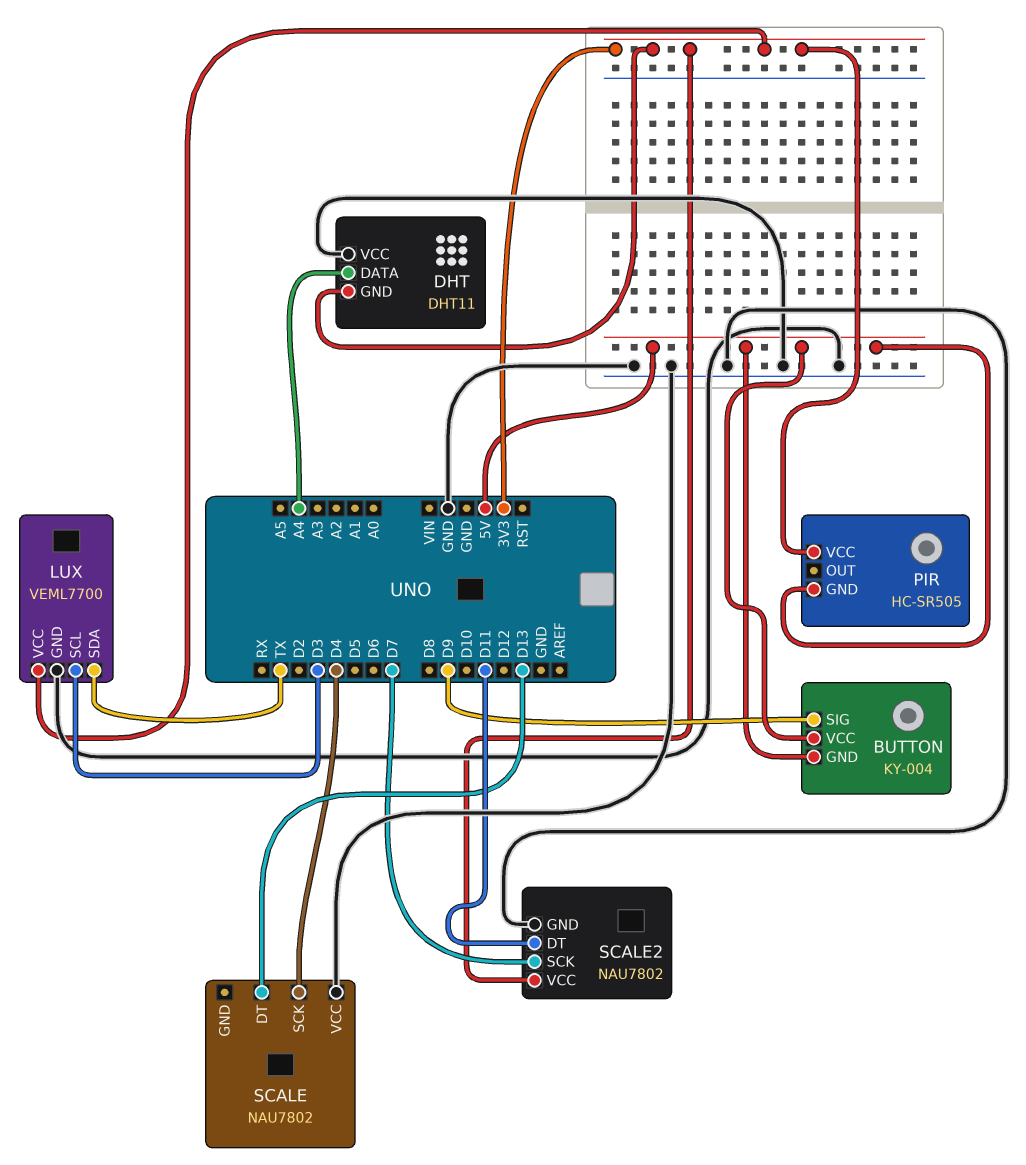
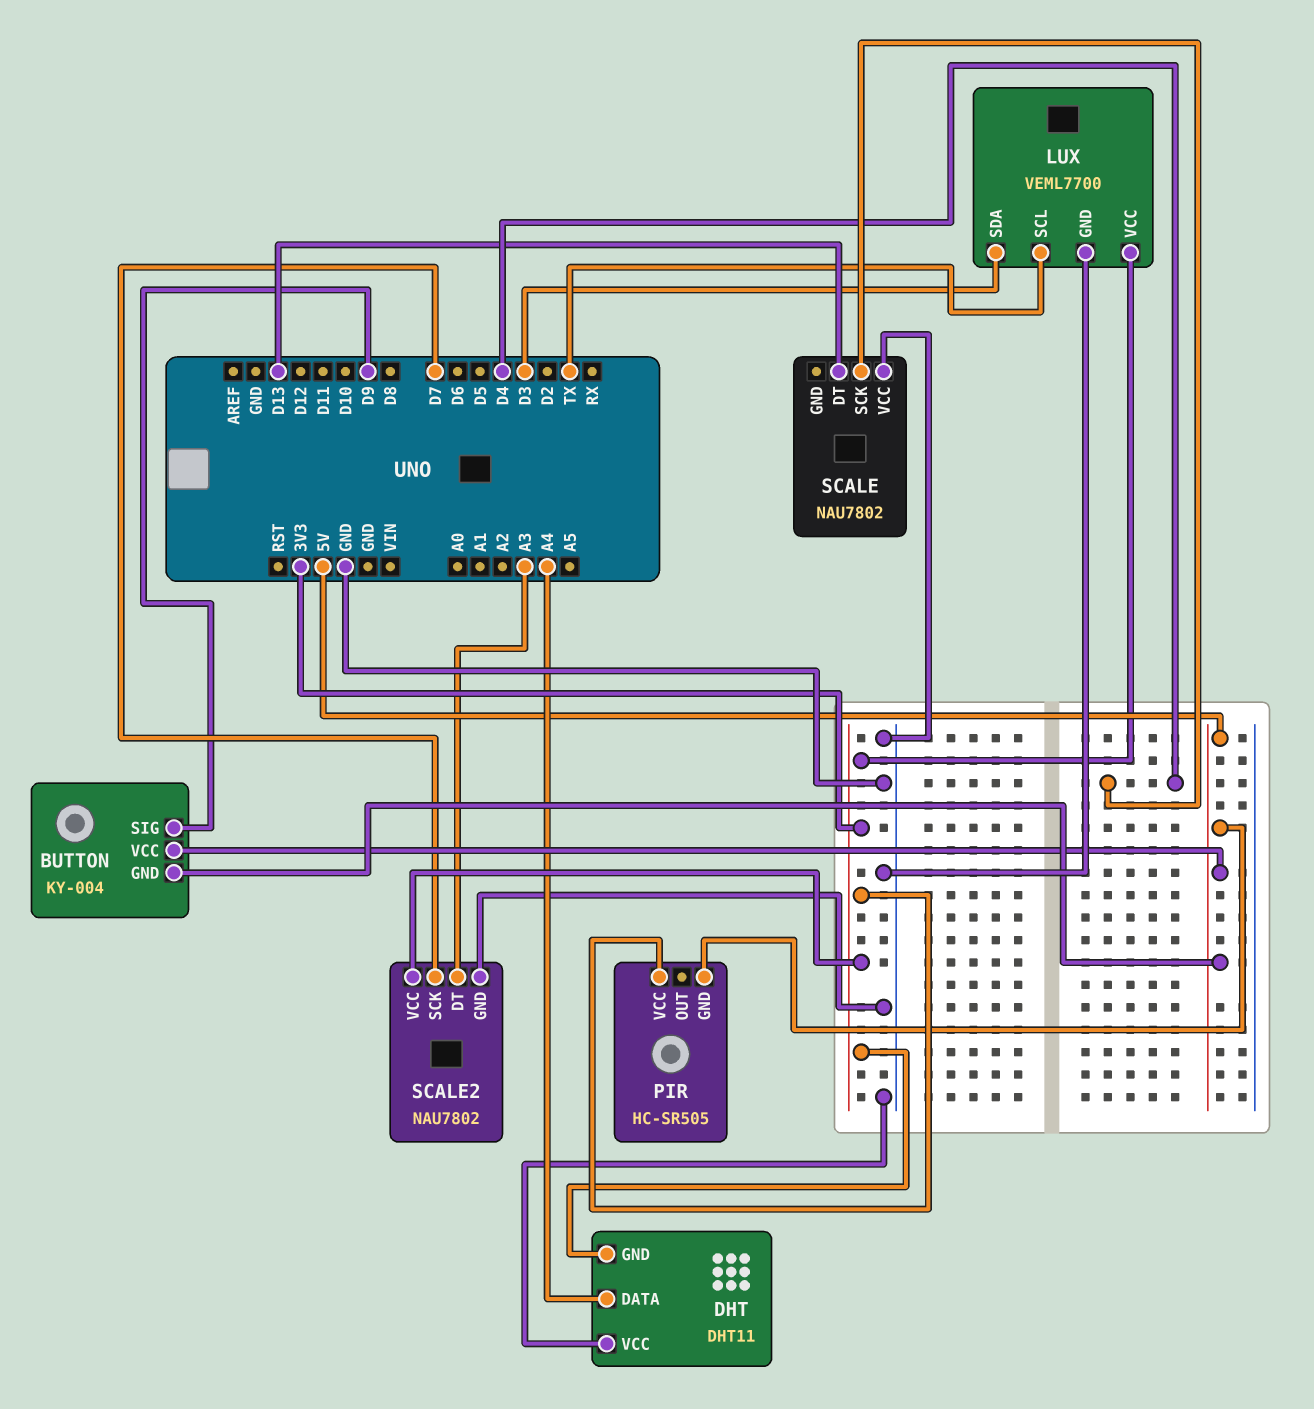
LUX pin SCL: D3 -> TX
LUX pin SDA: TX -> D3
SCALE2 pin DT: D11 -> A3

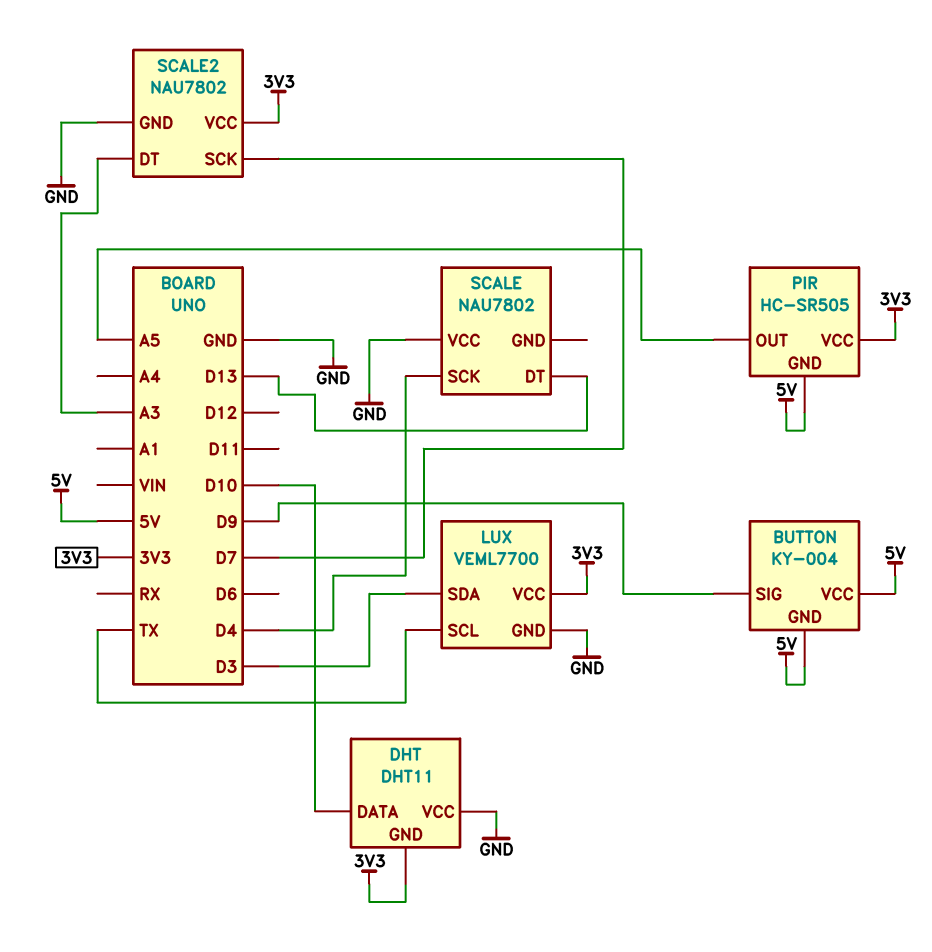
DHT pin DATA: A4 -> D10
PIR pin OUT: none -> A5

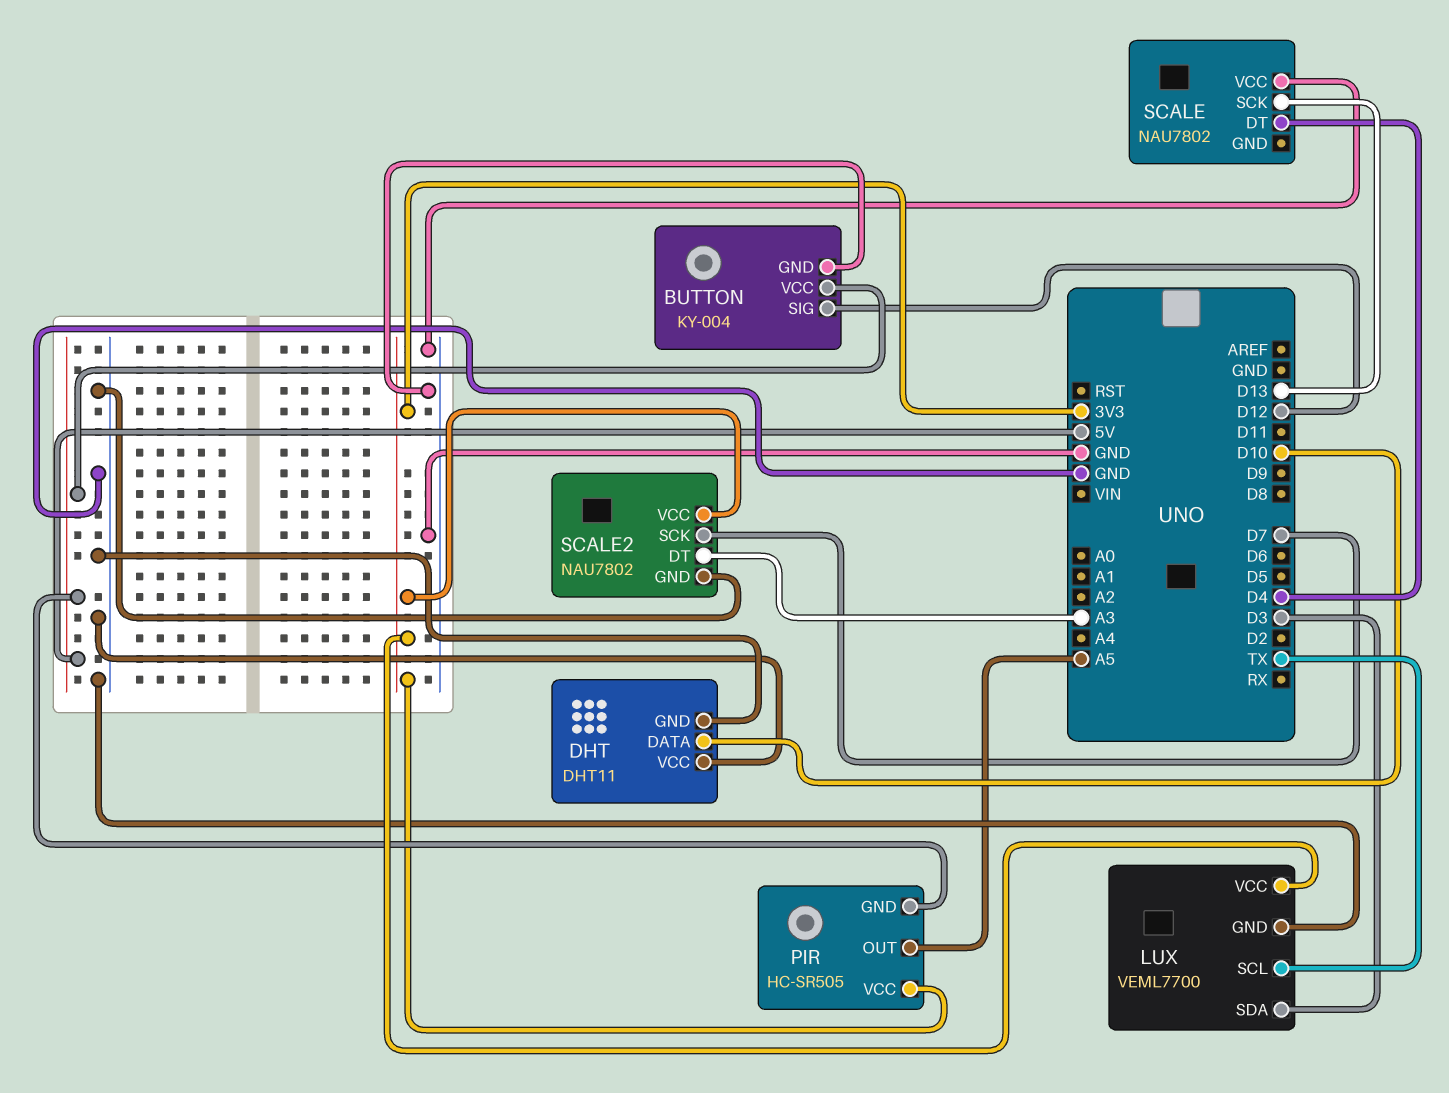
BUTTON pin GND: 5V -> GND
BUTTON pin SIG: D9 -> D12
DHT pin GND: 3V3 -> GND
SCALE pin DT: D13 -> D4
SCALE pin SCK: D4 -> D13

